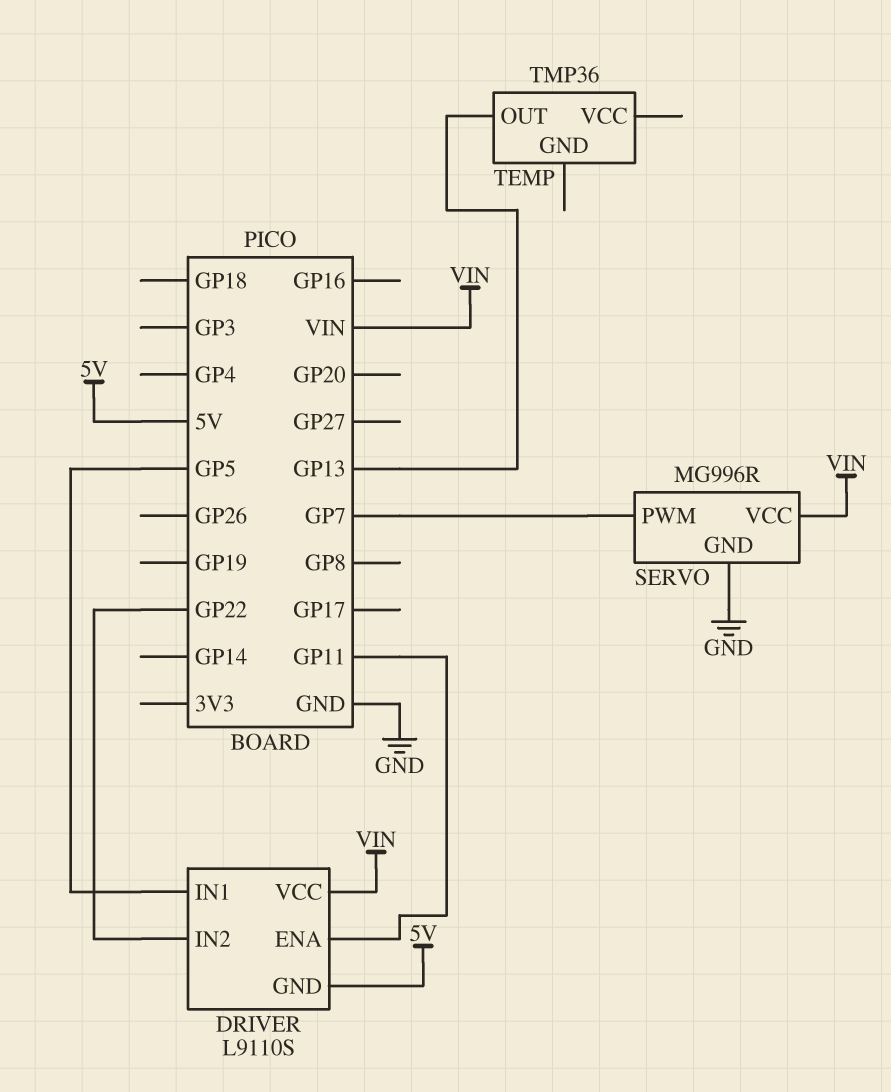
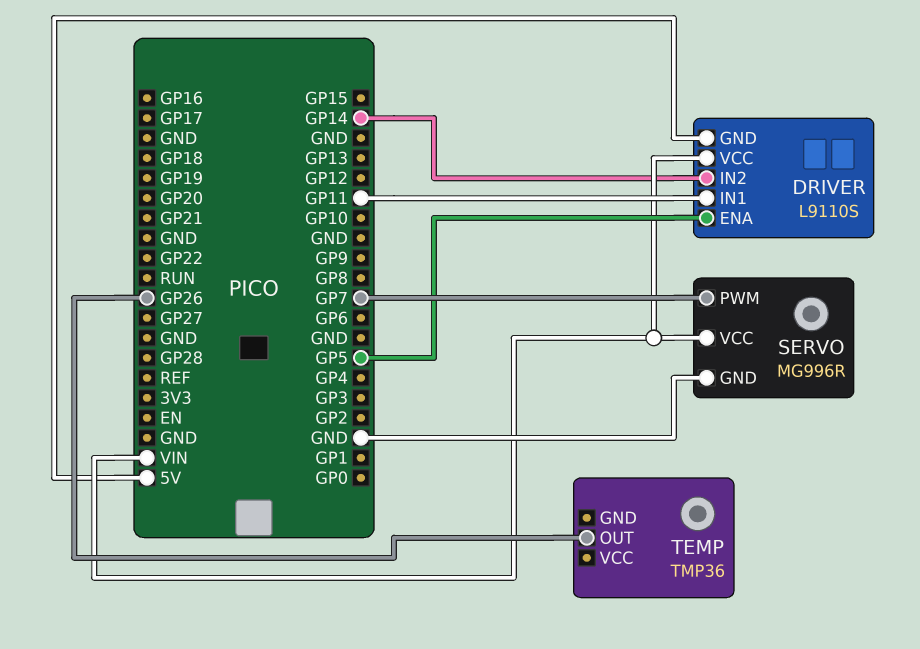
DRIVER pin ENA: GP11 -> GP5
DRIVER pin IN1: GP5 -> GP11
DRIVER pin IN2: GP22 -> GP14
TEMP pin OUT: GP13 -> GP26

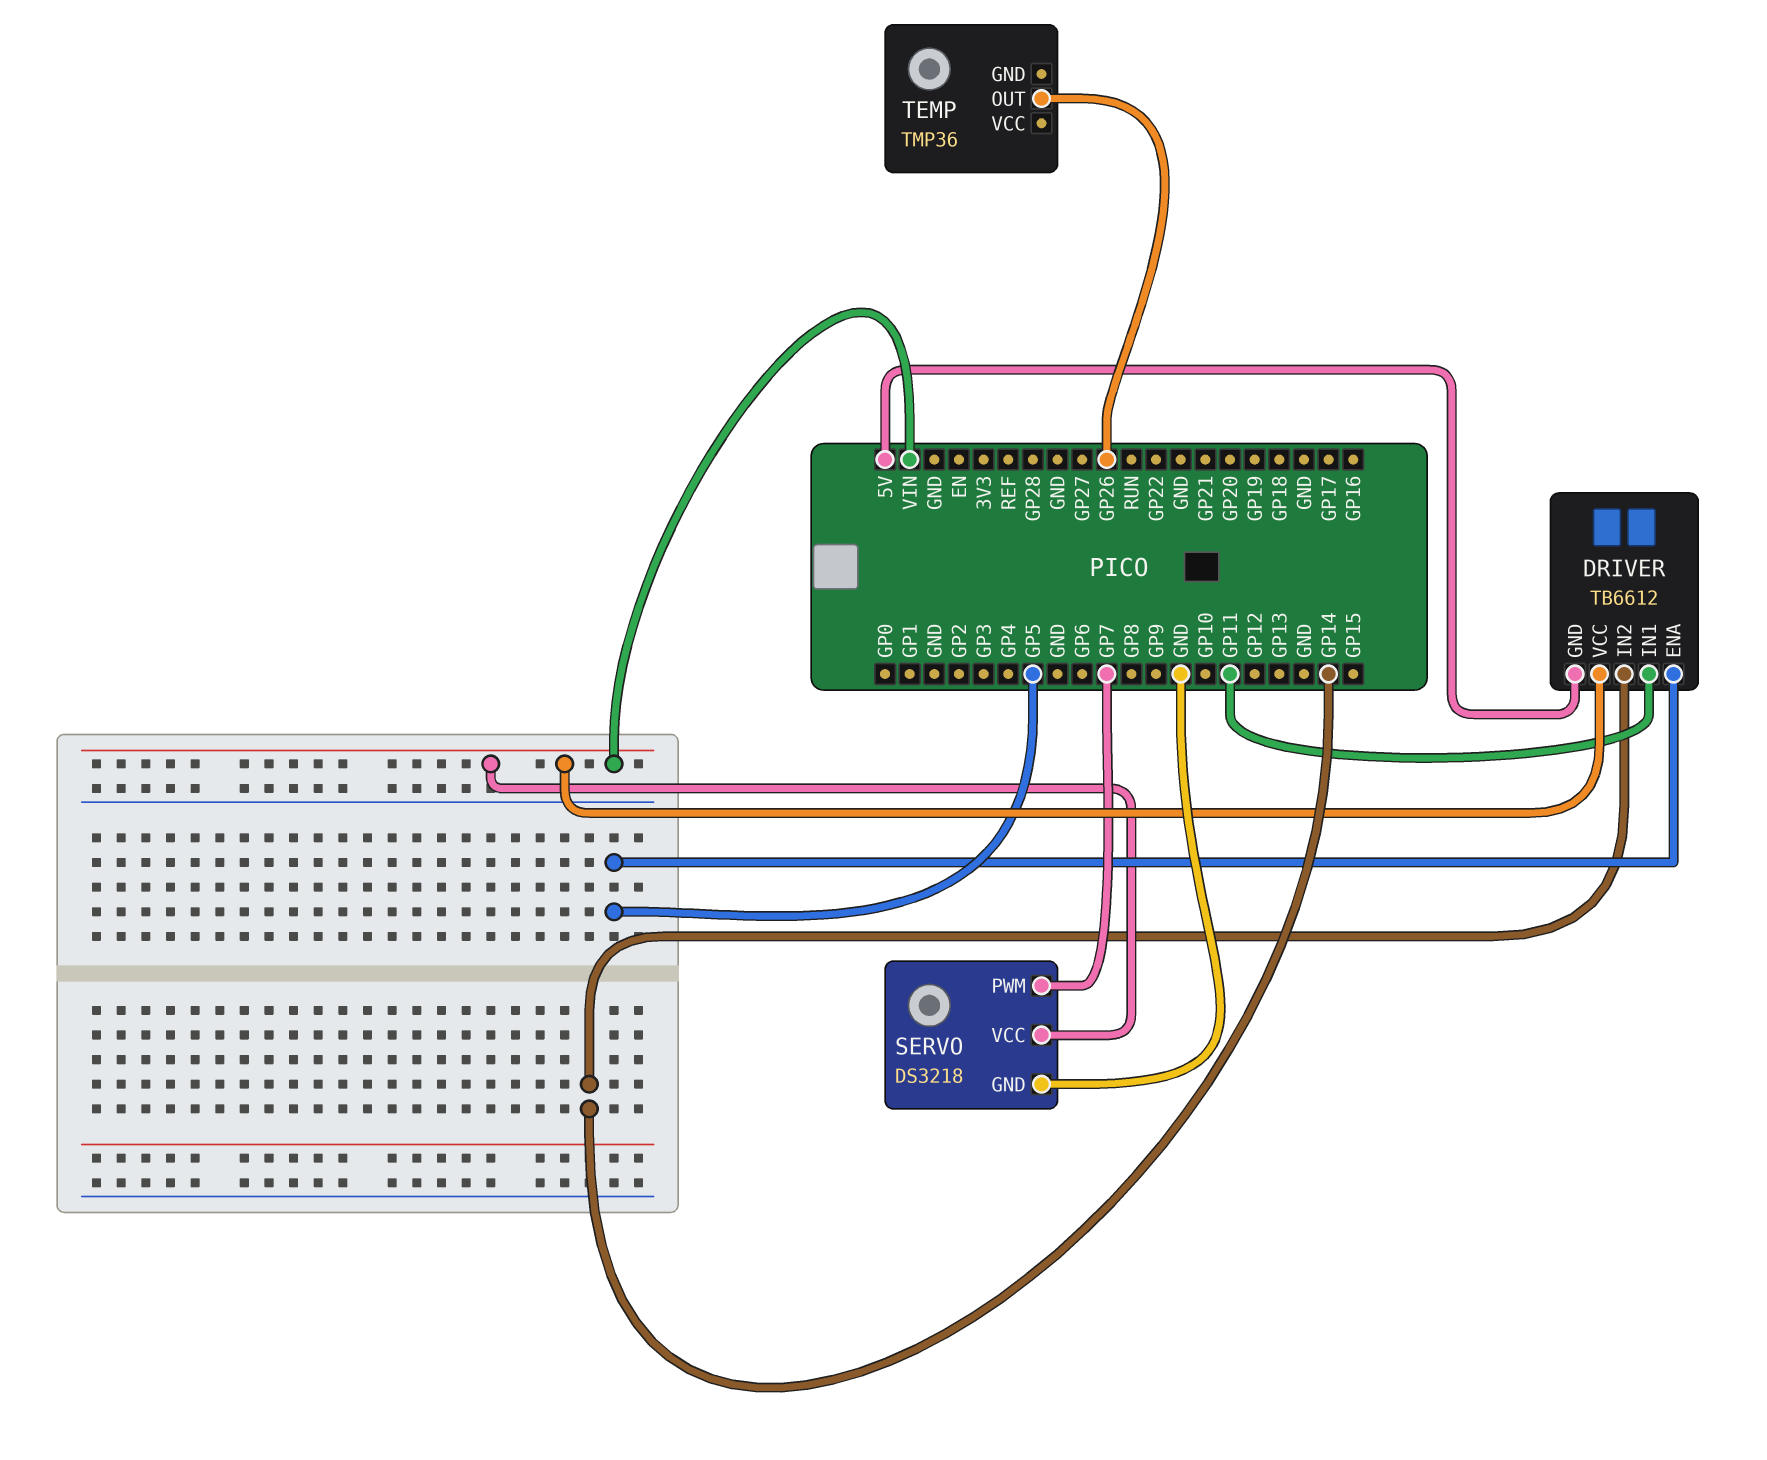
DRIVER: L9110S -> TB6612
SERVO: MG996R -> DS3218

